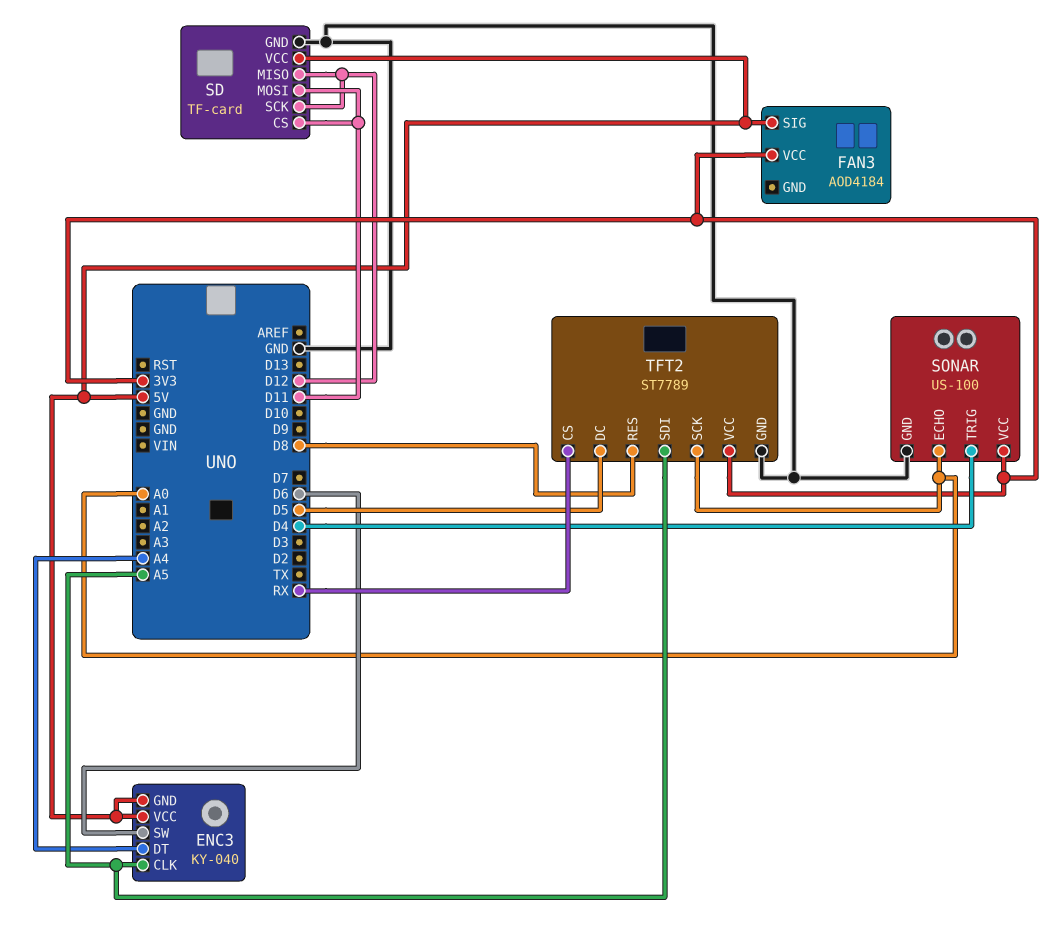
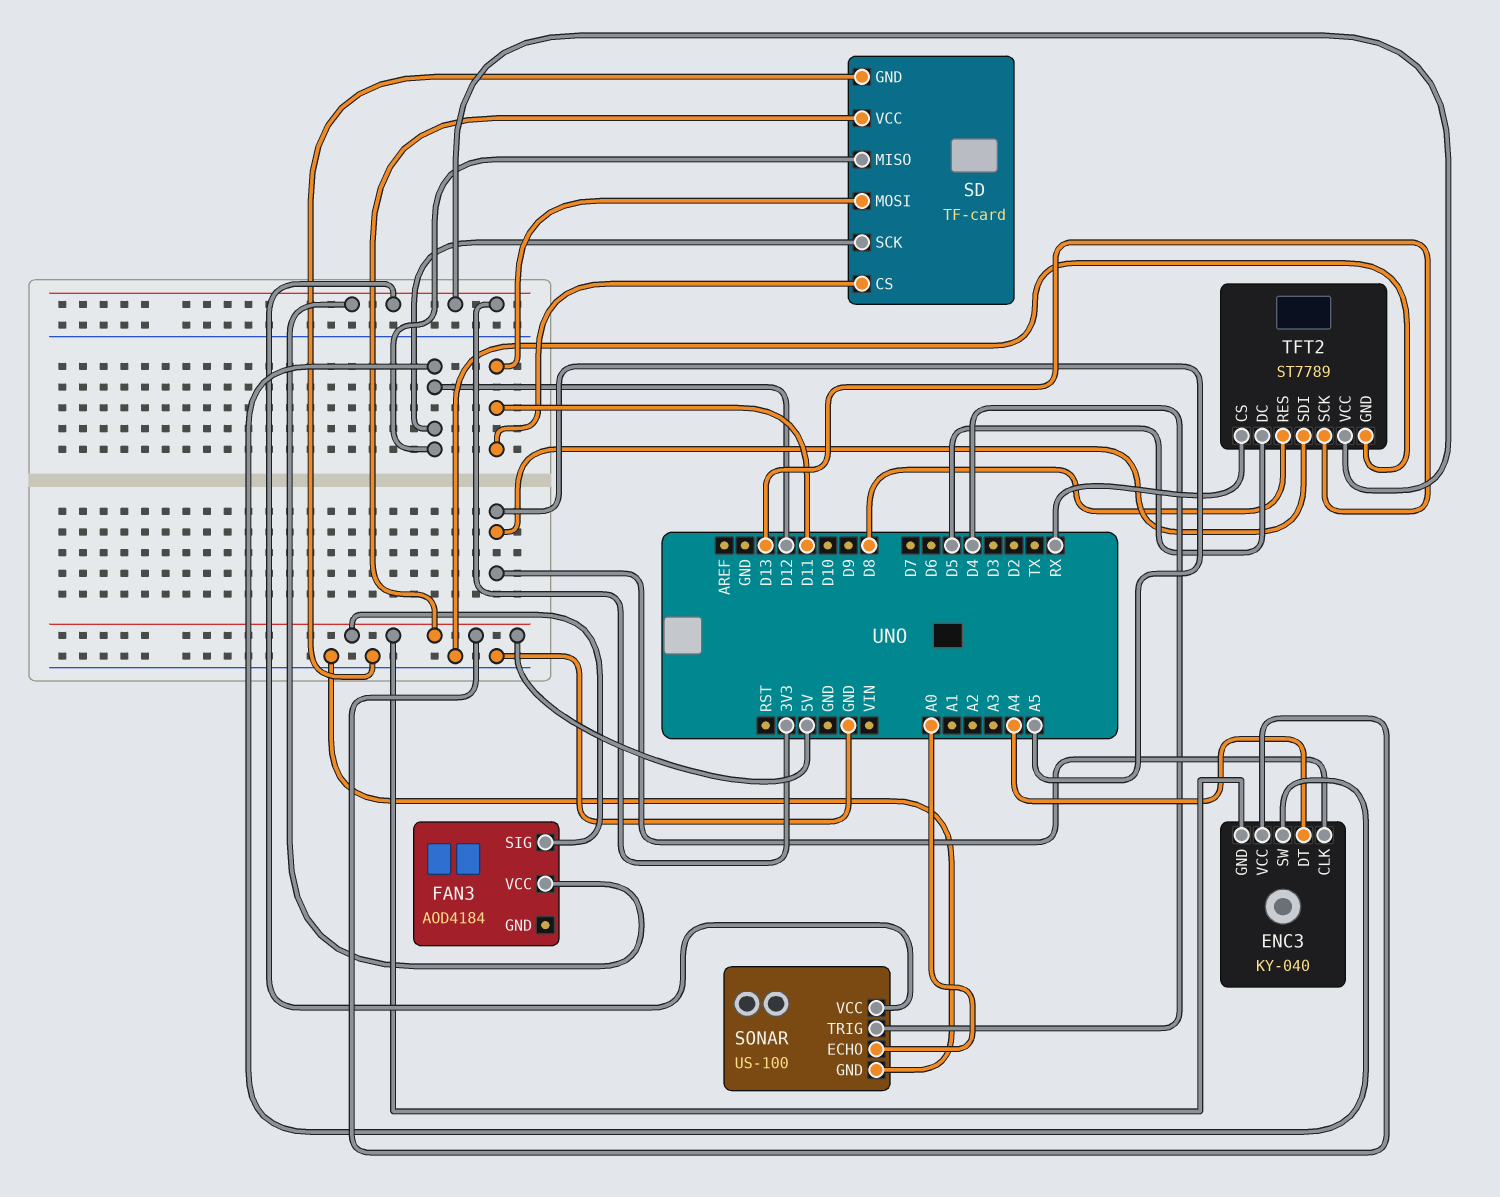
ENC3 pin SW: D6 -> D12
TFT2 pin SCK: A0 -> D13

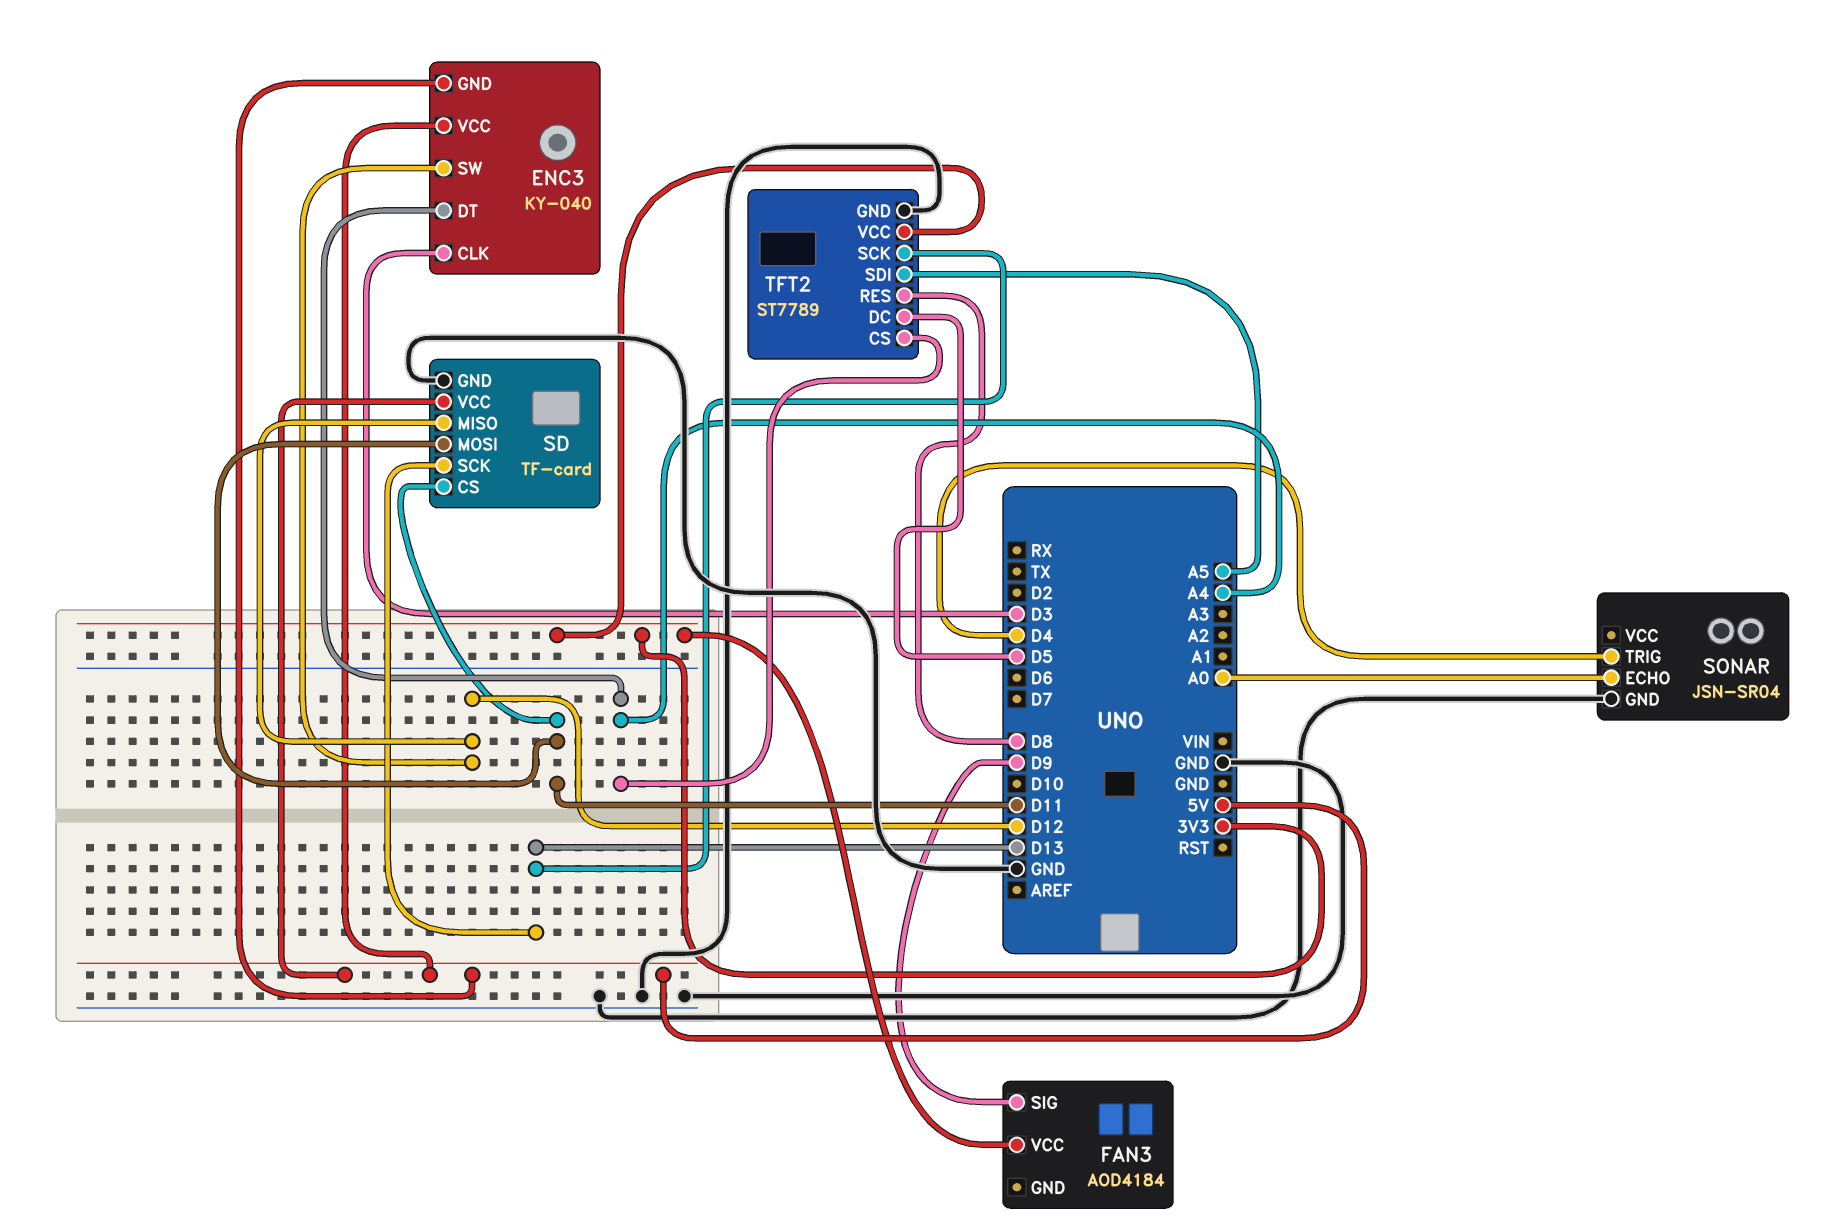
ENC3 pin CLK: A5 -> D3
FAN3 pin SIG: 5V -> D9
SD pin SCK: D12 -> D13
SONAR: US-100 -> JSN-SR04
SONAR pin VCC: 3V3 -> none
TFT2 pin CS: RX -> A4

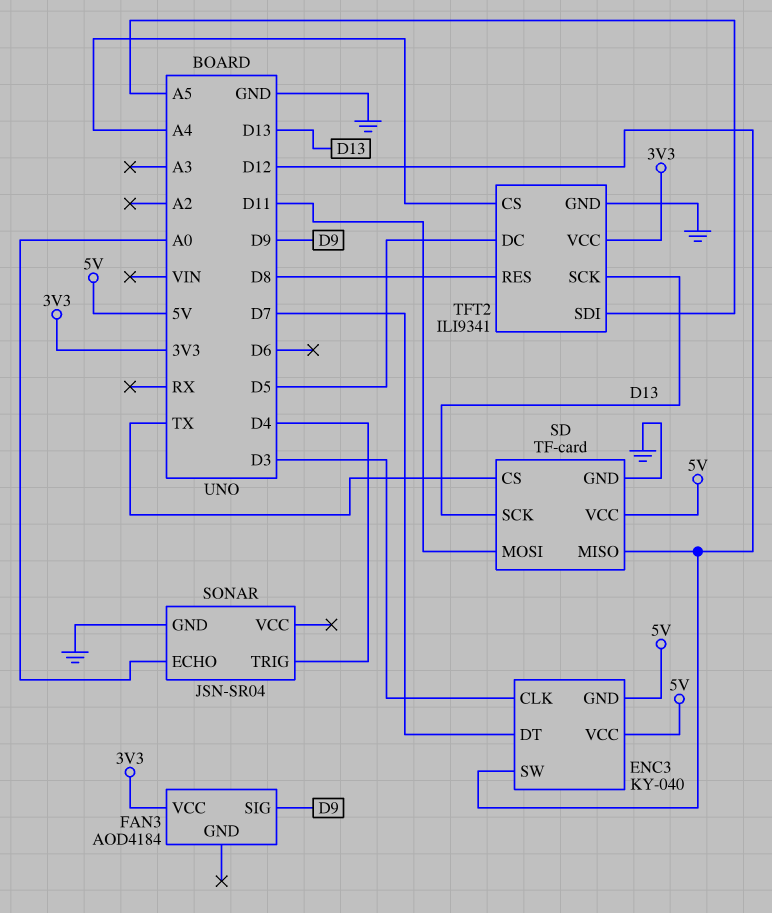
ENC3 pin DT: A4 -> D7
SD pin CS: D11 -> TX
TFT2: ST7789 -> ILI9341

